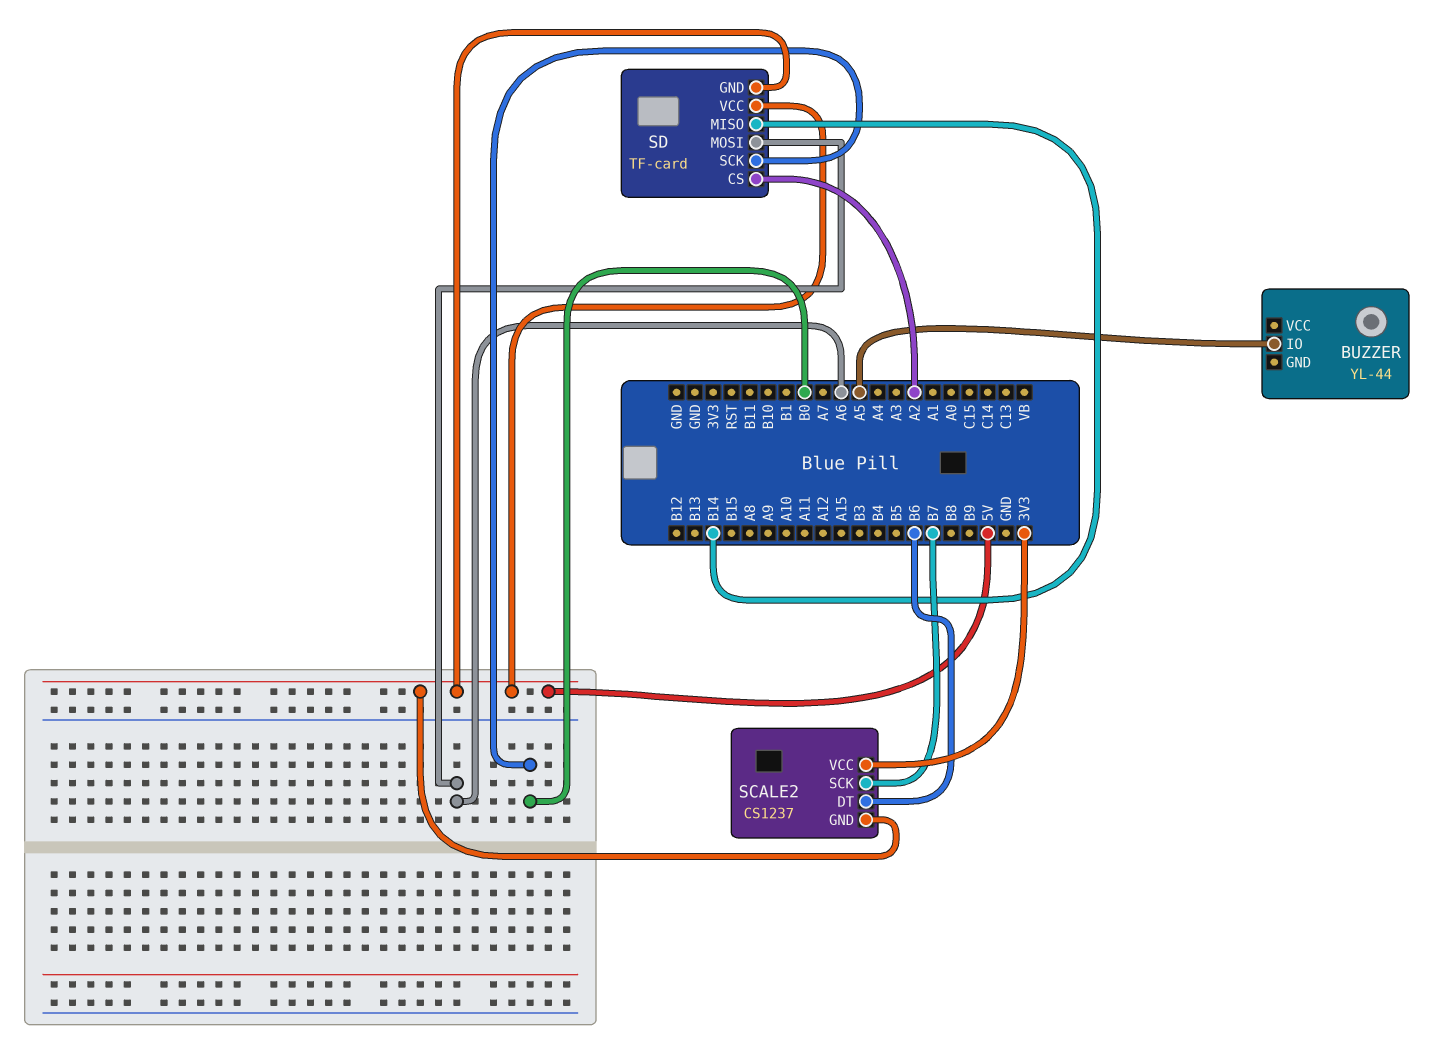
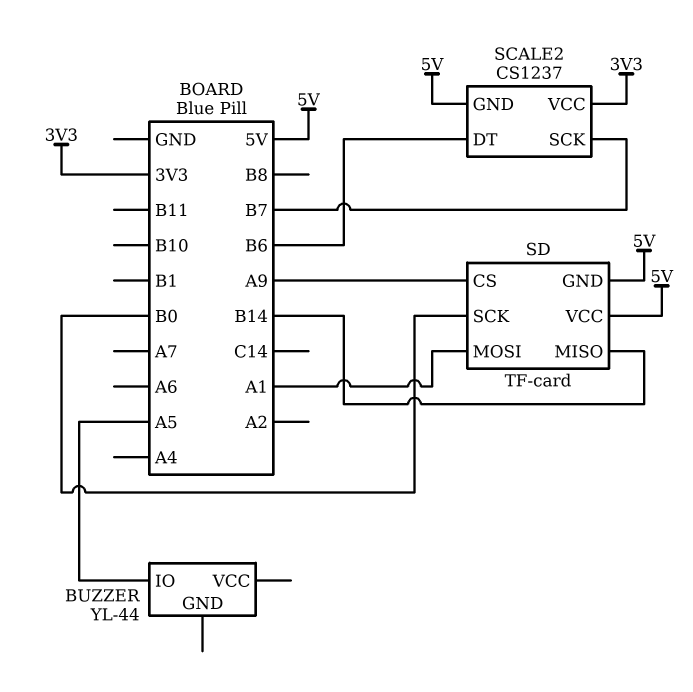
SD pin CS: A2 -> A9
SD pin MOSI: A6 -> A1

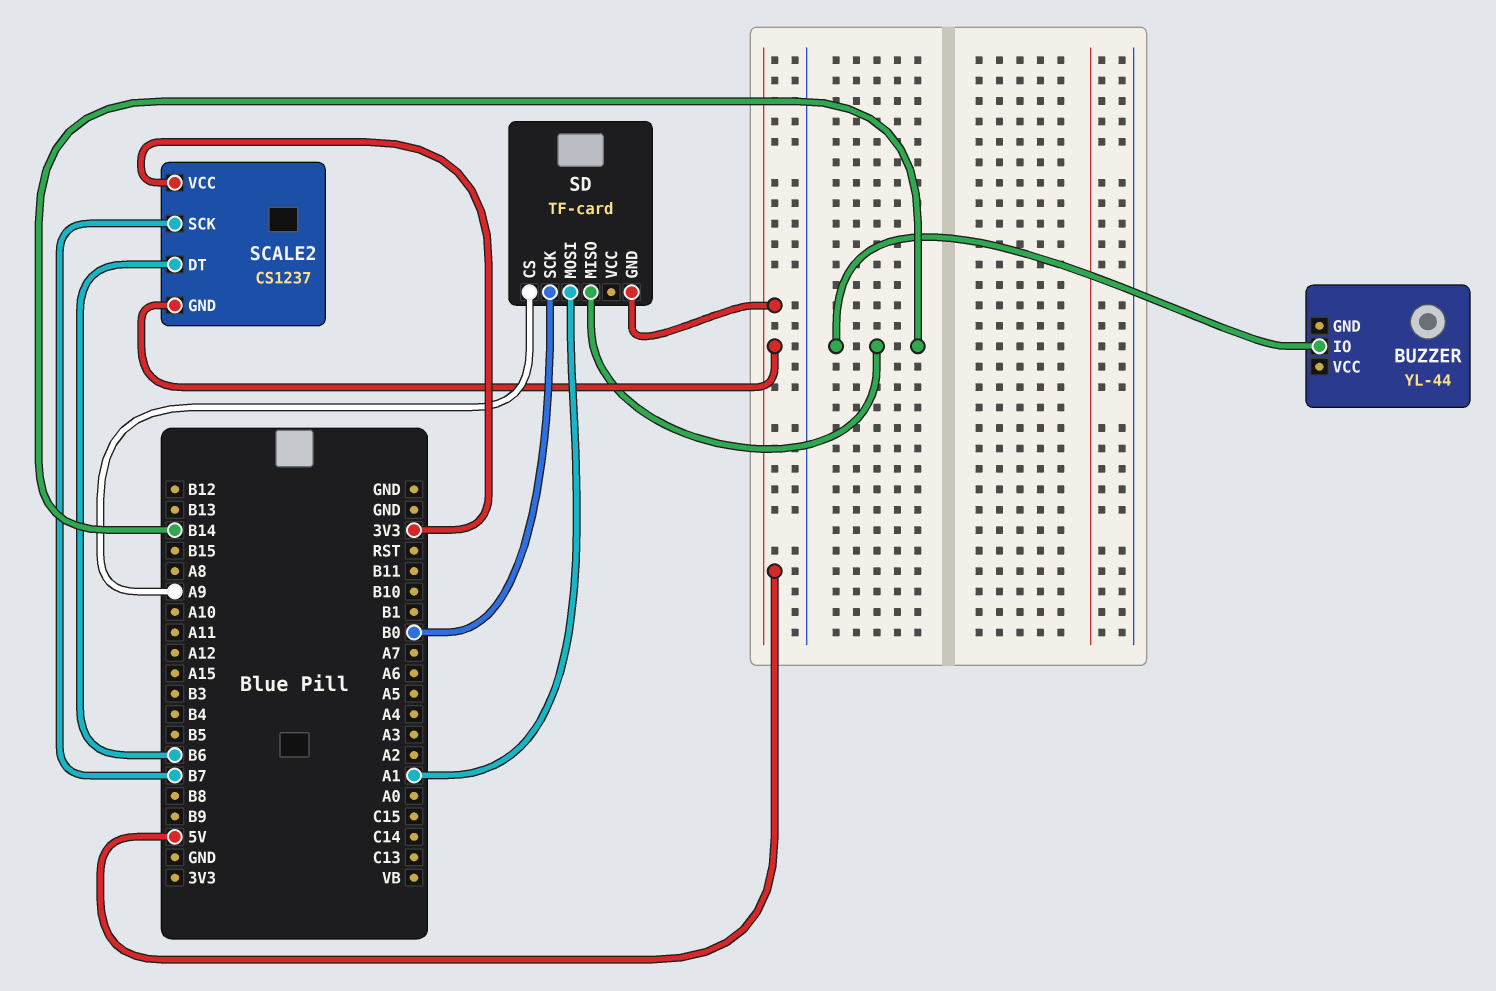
BUZZER pin IO: A5 -> B14
SD pin VCC: 5V -> none

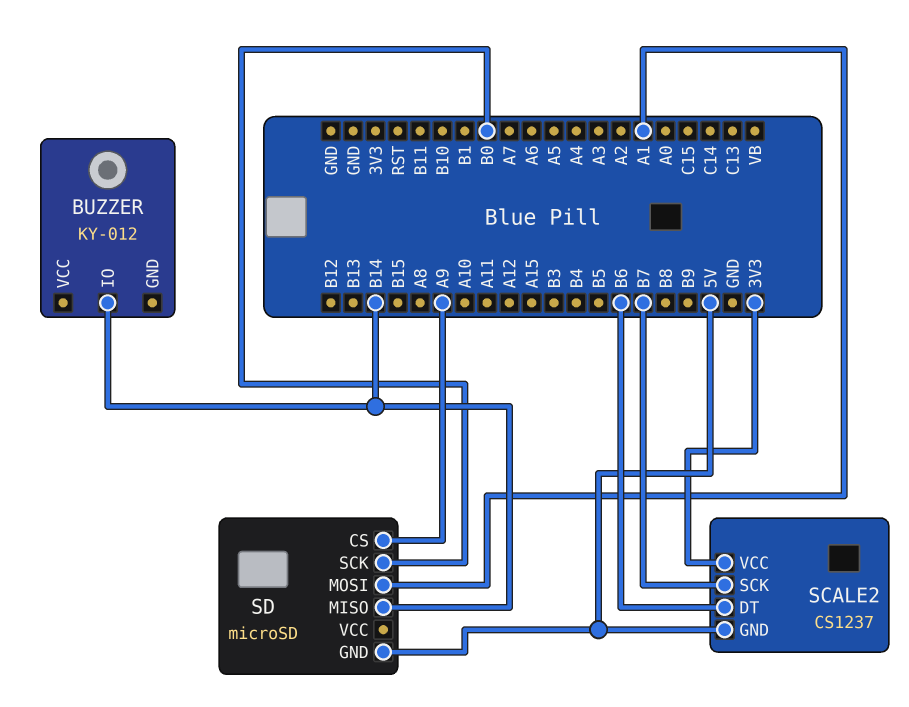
BUZZER: YL-44 -> KY-012
SD: TF-card -> microSD

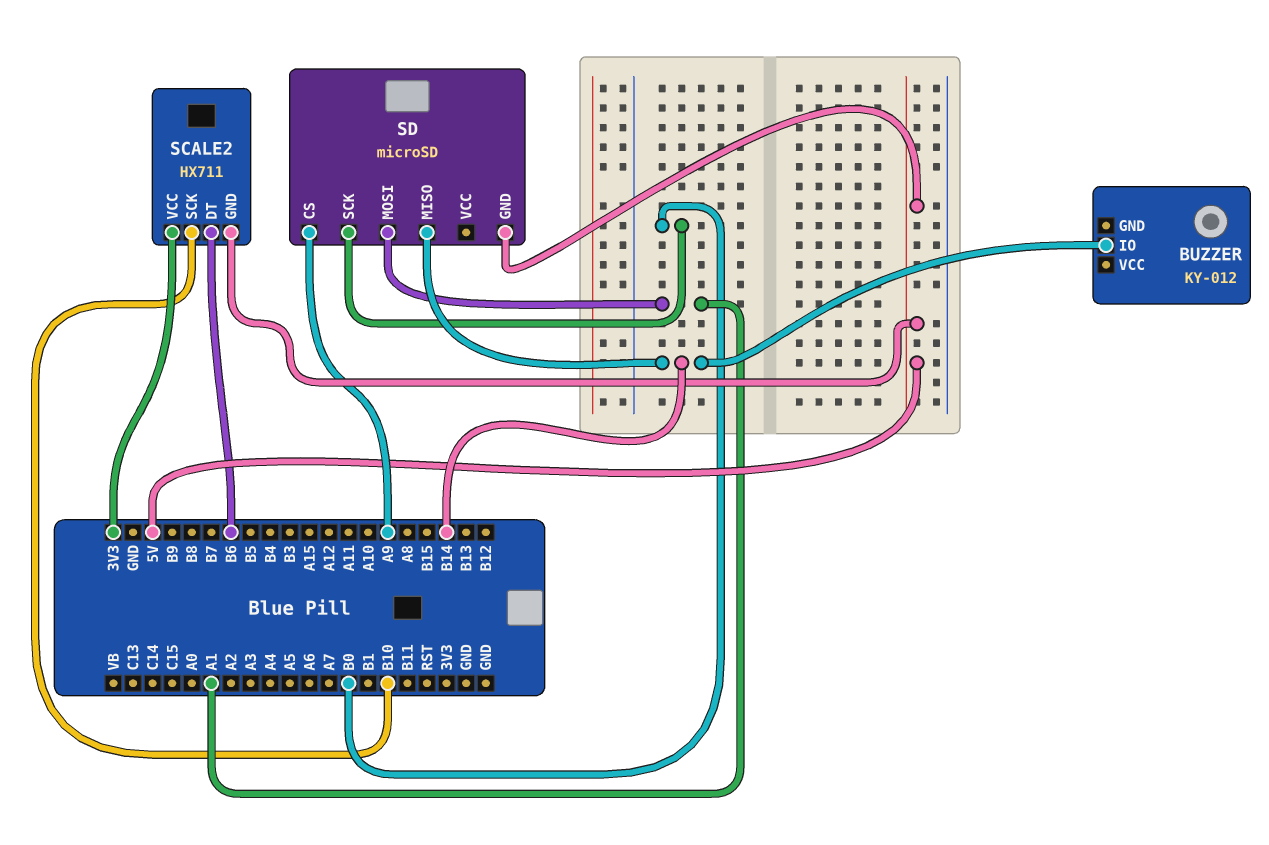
SCALE2: CS1237 -> HX711
SCALE2 pin SCK: B7 -> B10

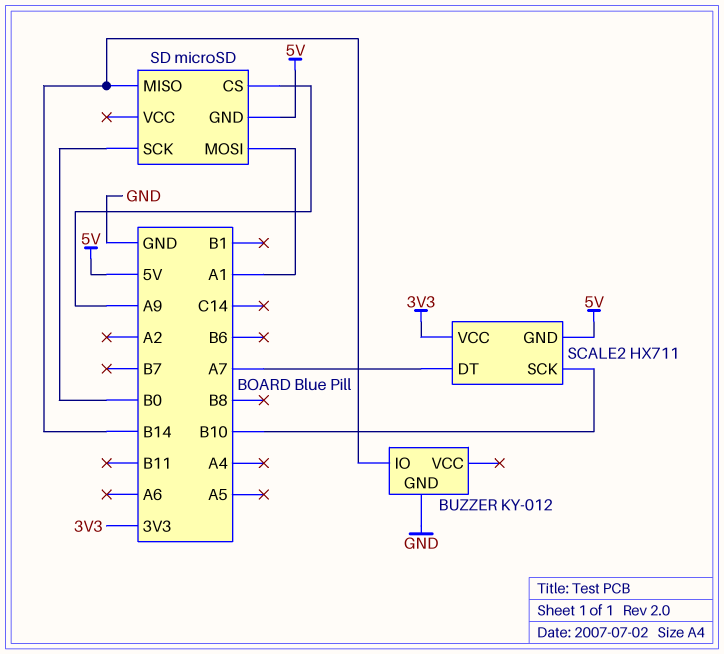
BUZZER pin GND: none -> GND
SCALE2 pin DT: B6 -> A7

